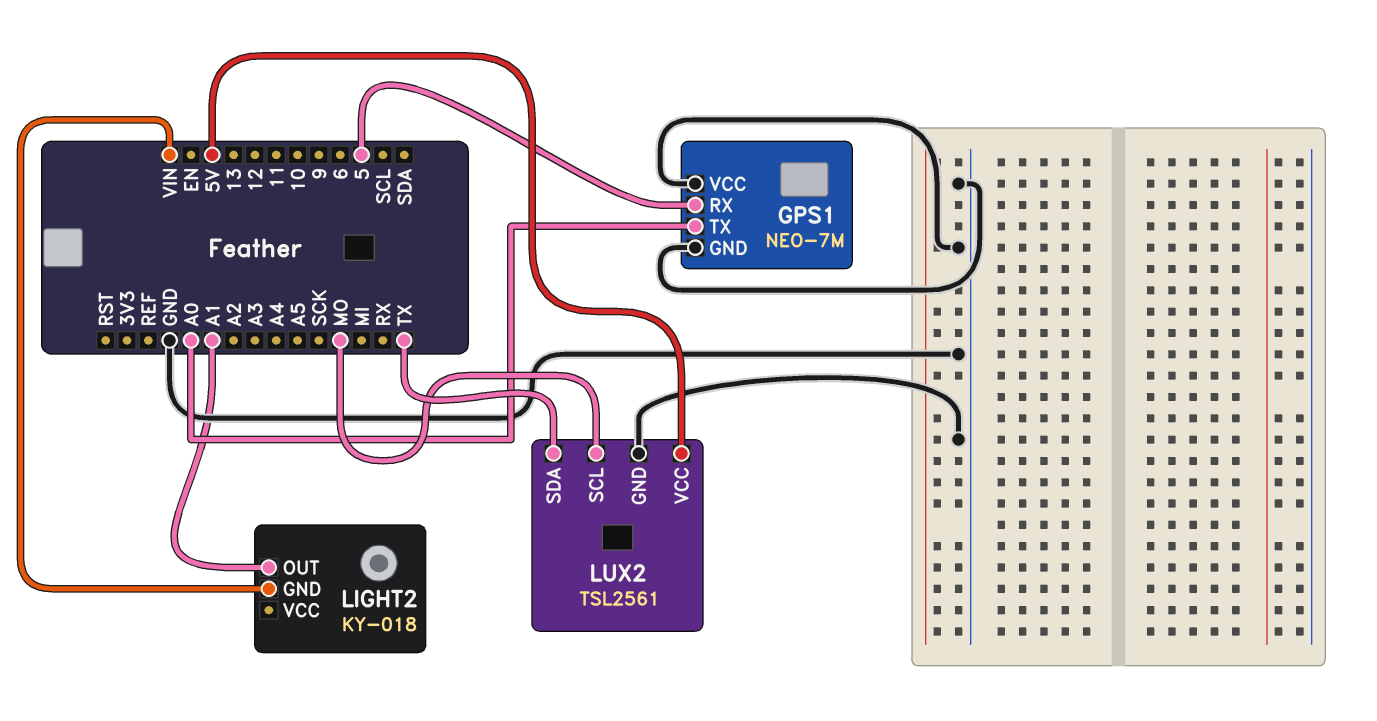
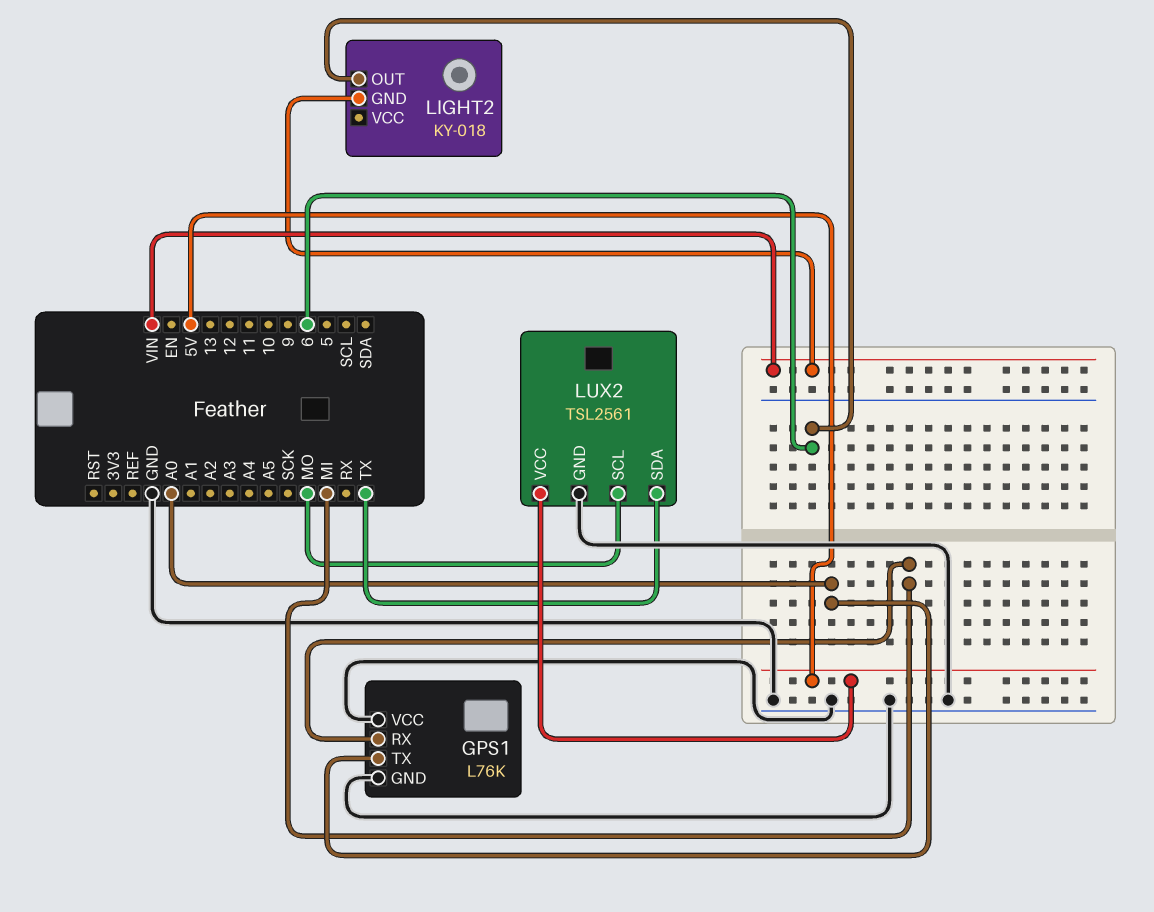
GPS1: NEO-7M -> L76K
GPS1 pin RX: 5 -> MI
LIGHT2 pin OUT: A1 -> 6

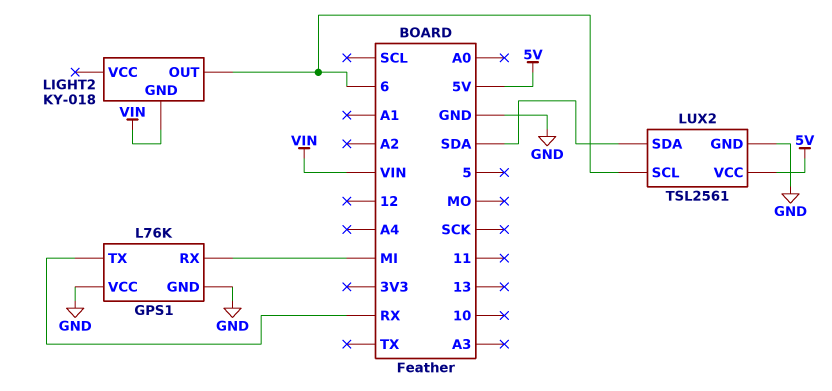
GPS1 pin TX: A0 -> RX
LUX2 pin SCL: MO -> 6
LUX2 pin SDA: TX -> SDA

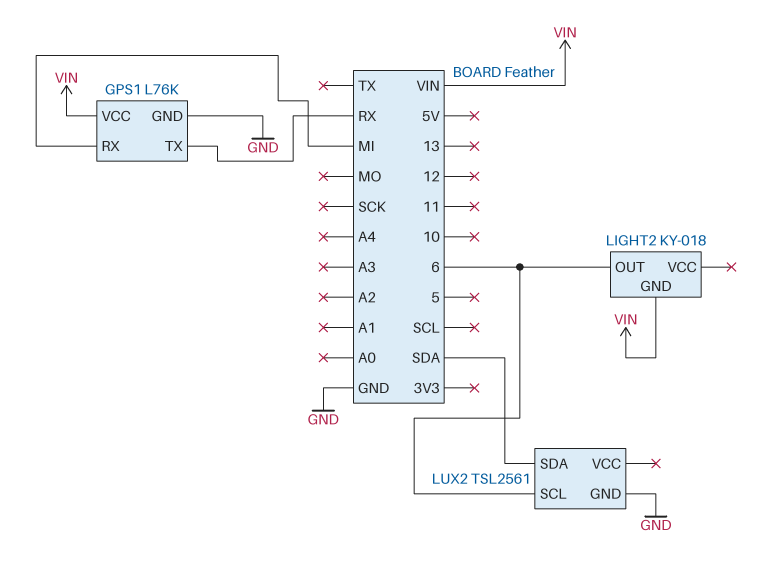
GPS1 pin VCC: GND -> VIN
LUX2 pin VCC: 5V -> none

